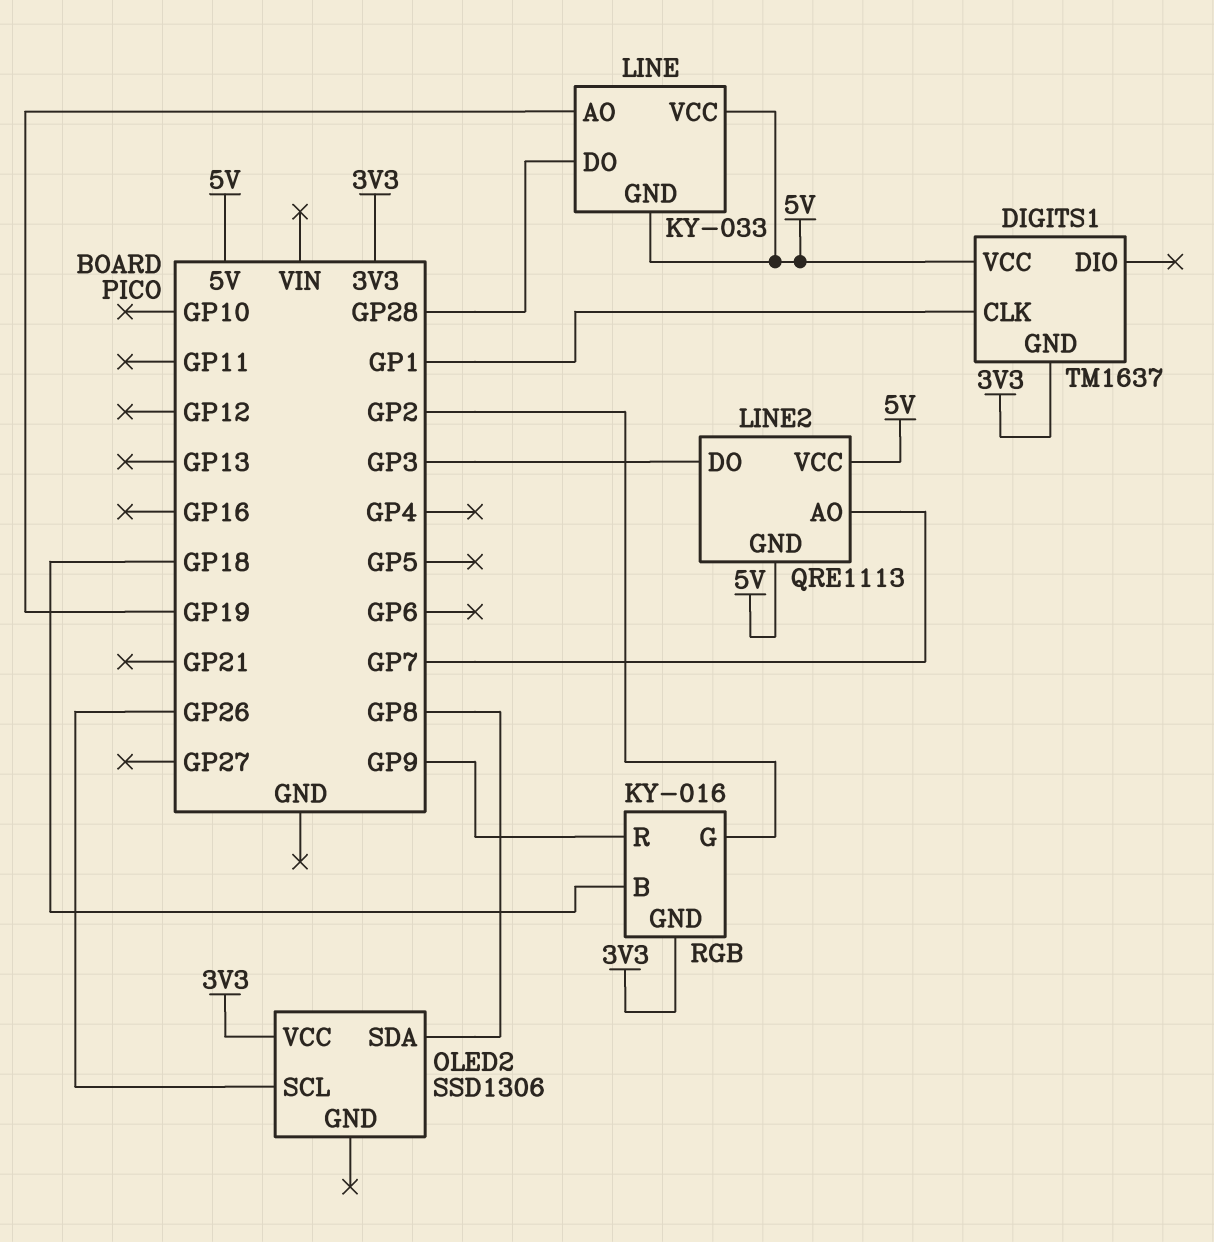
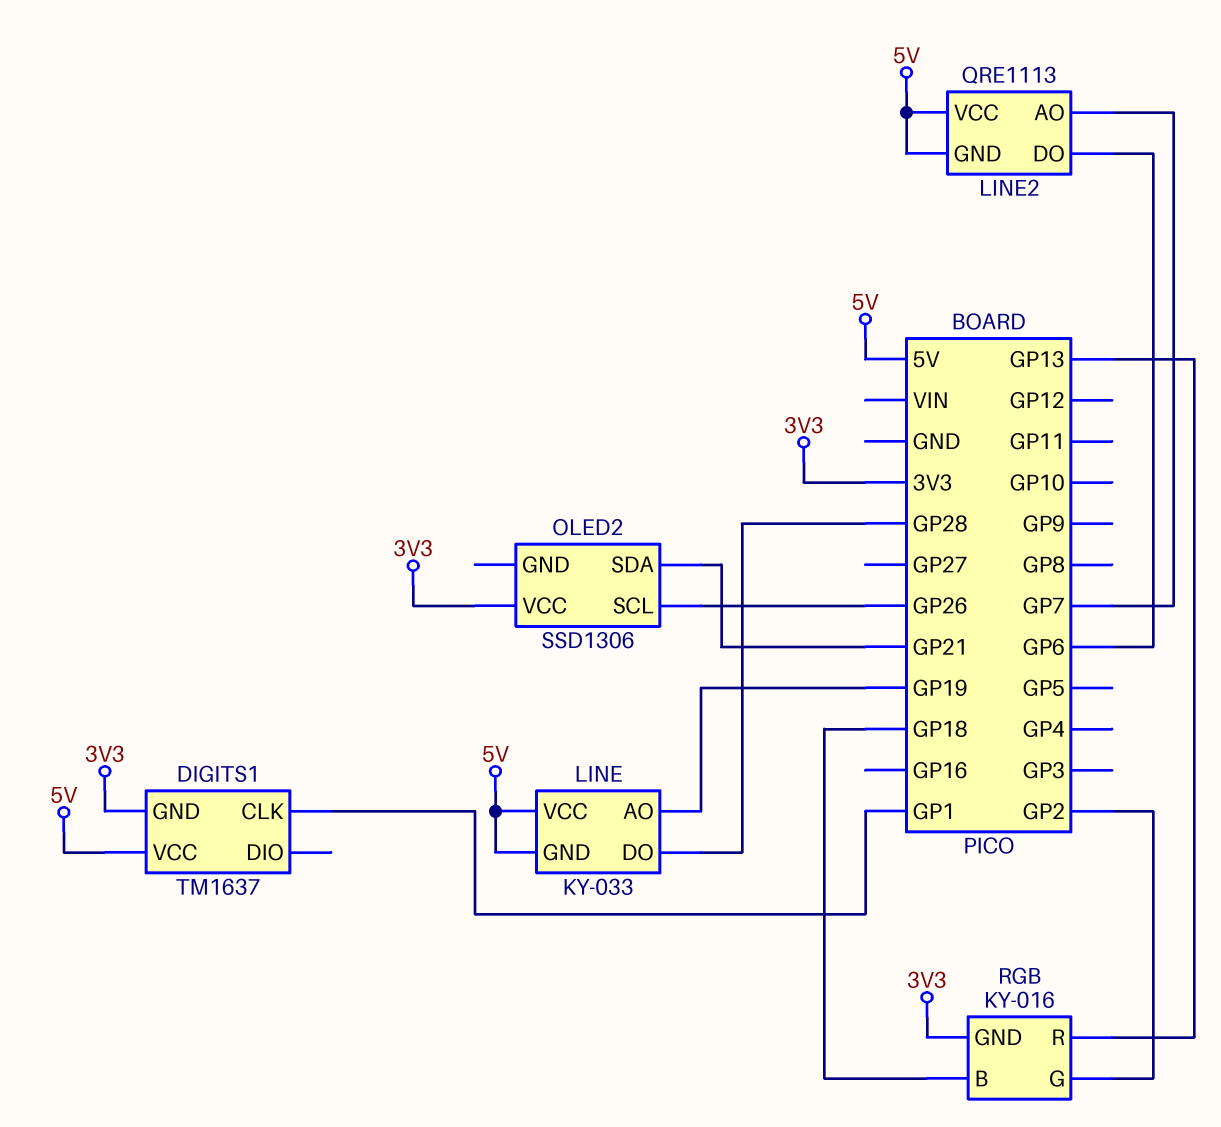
LINE2 pin DO: GP3 -> GP6
OLED2 pin SDA: GP8 -> GP21
RGB pin R: GP9 -> GP13

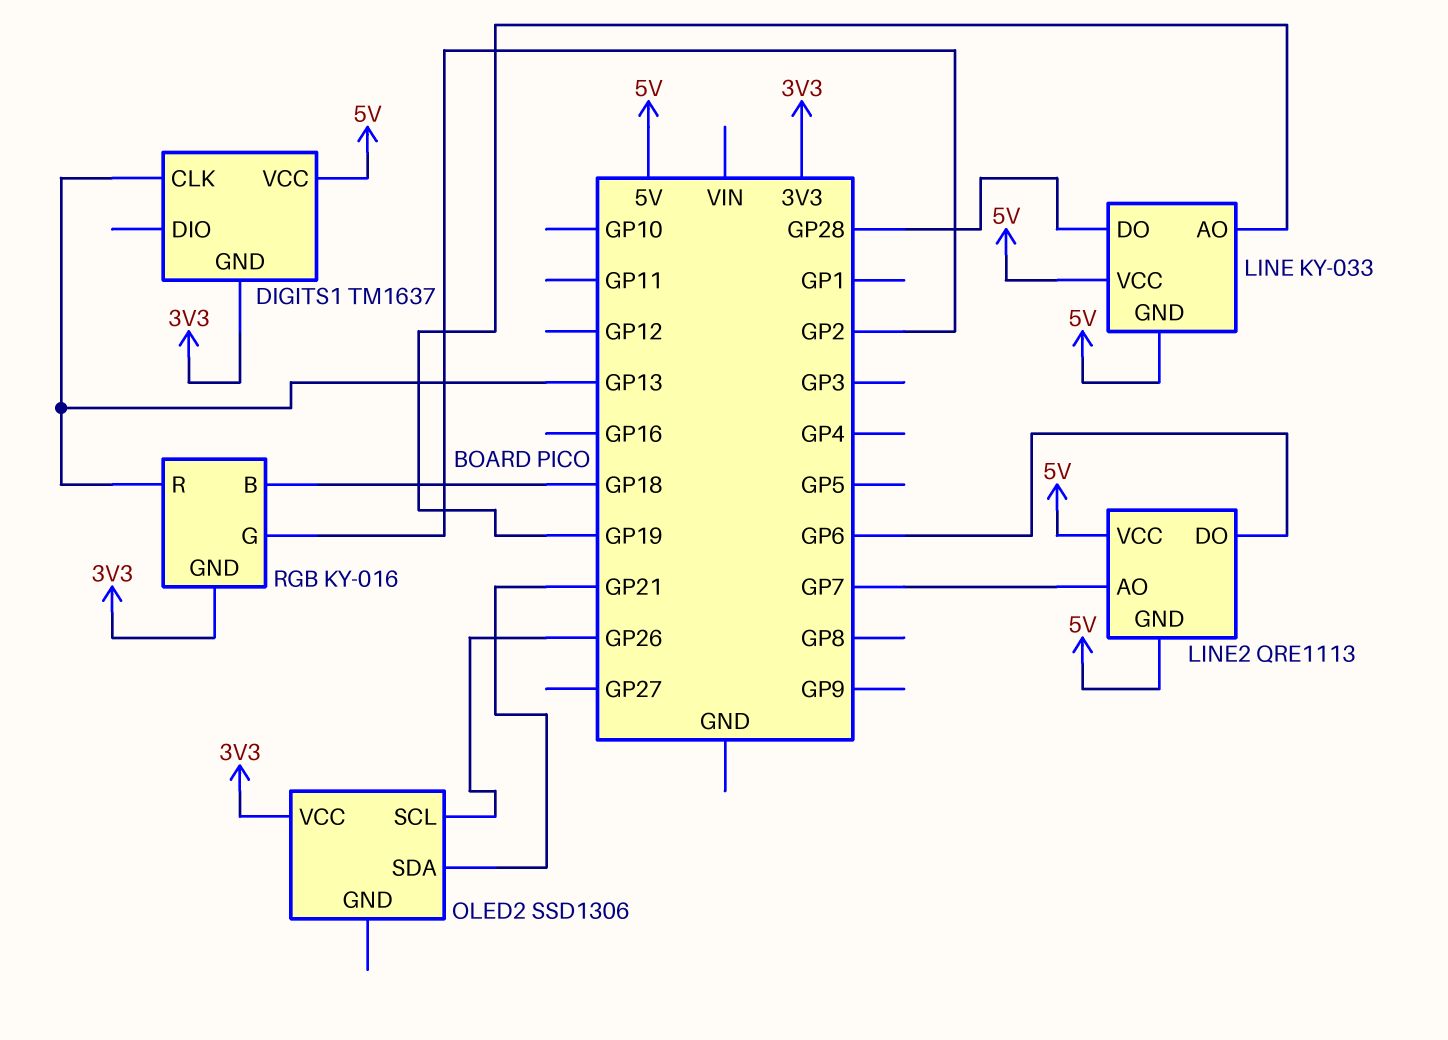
DIGITS1 pin CLK: GP1 -> GP13

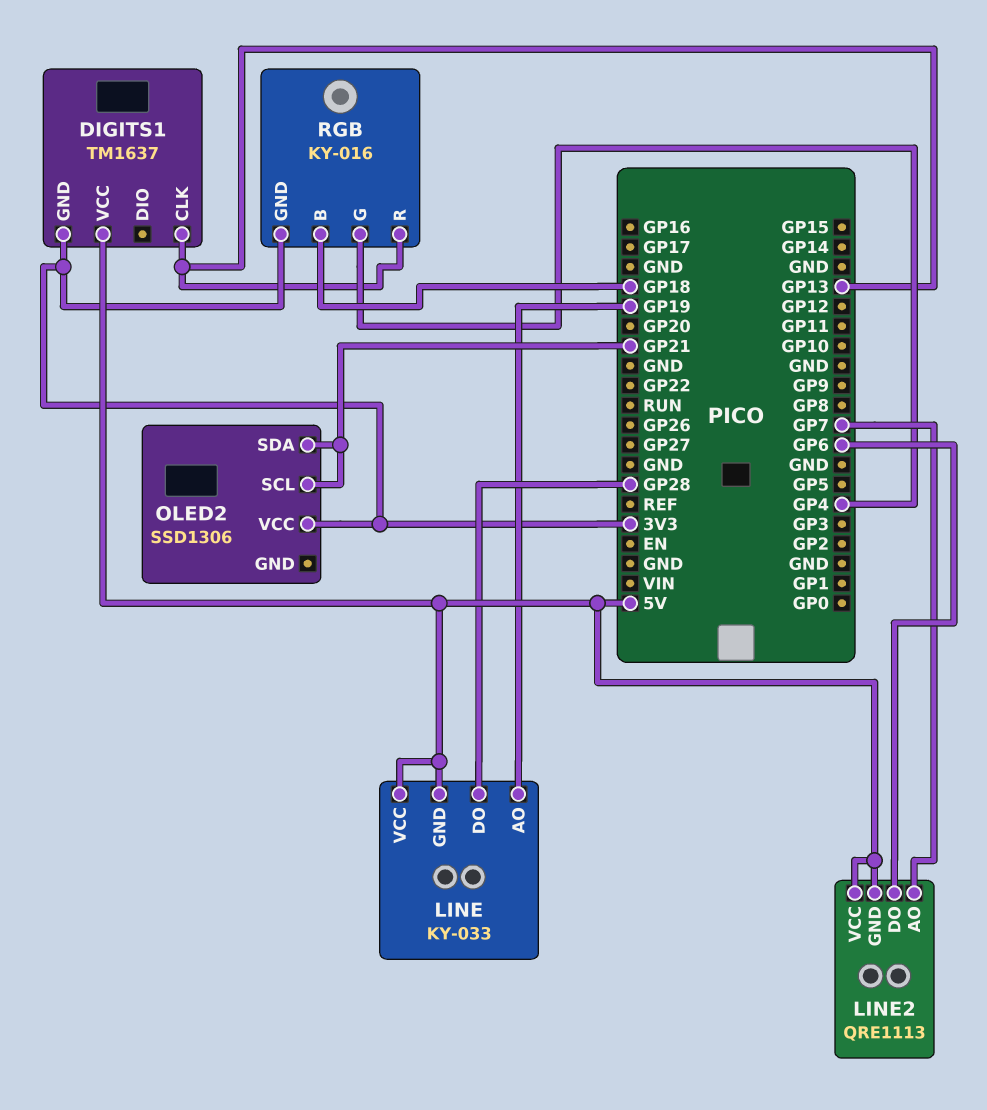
OLED2 pin SCL: GP26 -> GP21
RGB pin G: GP2 -> GP4

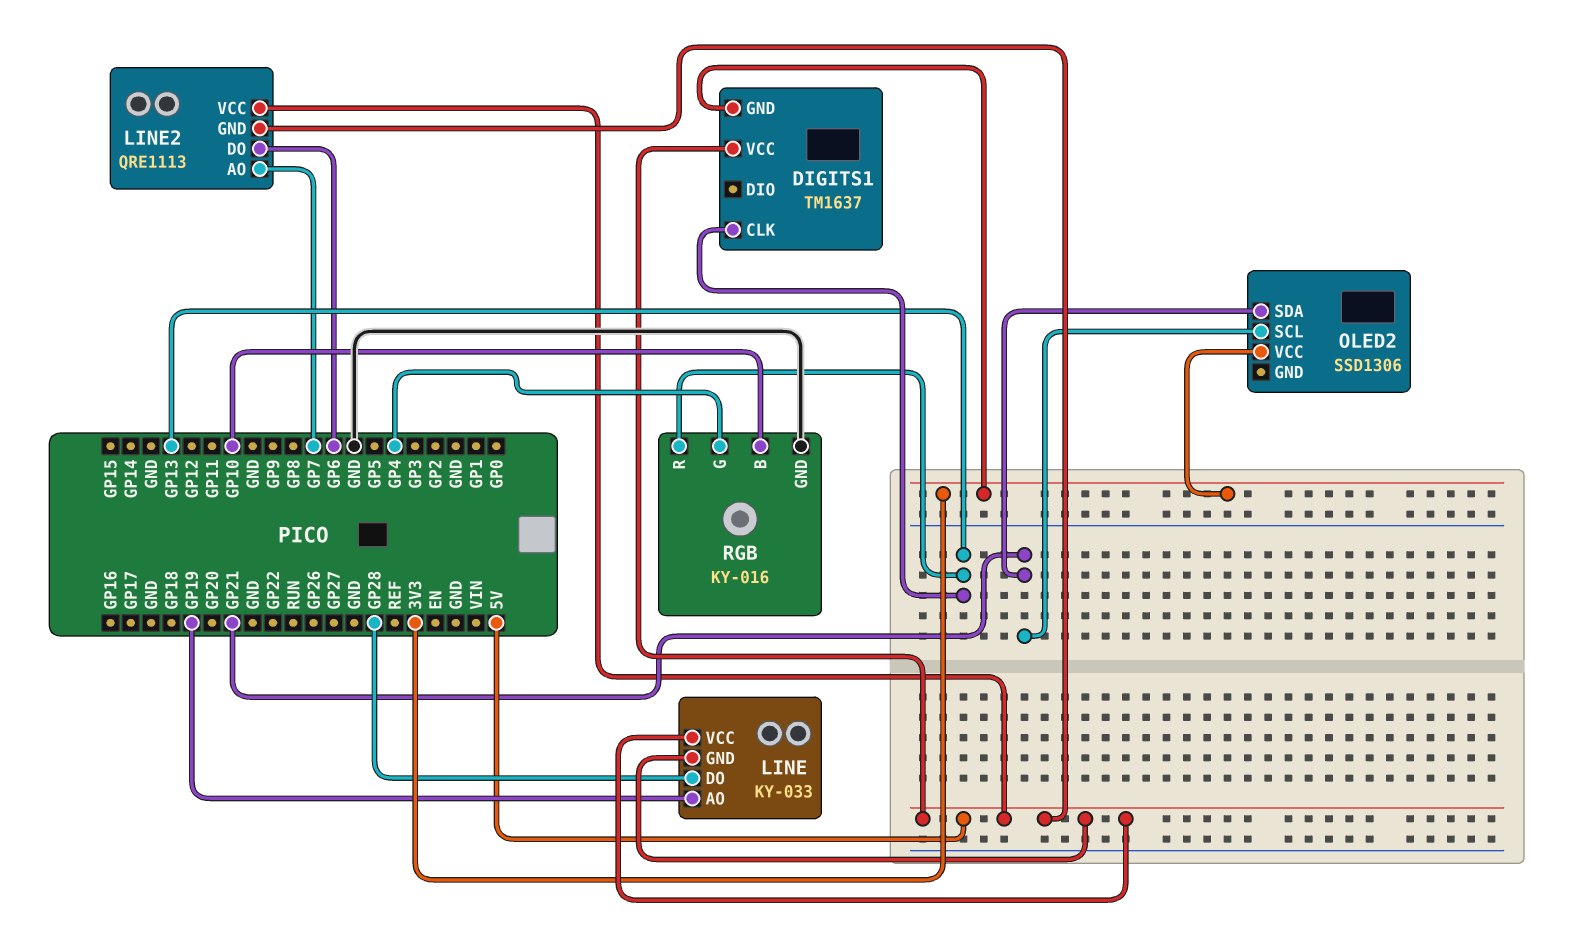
RGB pin B: GP18 -> GP10
RGB pin GND: 3V3 -> GND

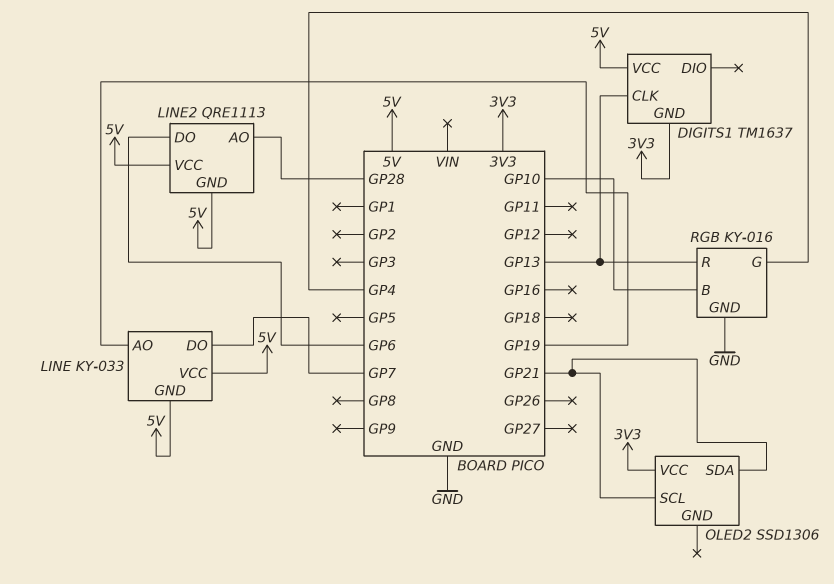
LINE pin DO: GP28 -> GP7
LINE2 pin AO: GP7 -> GP28

